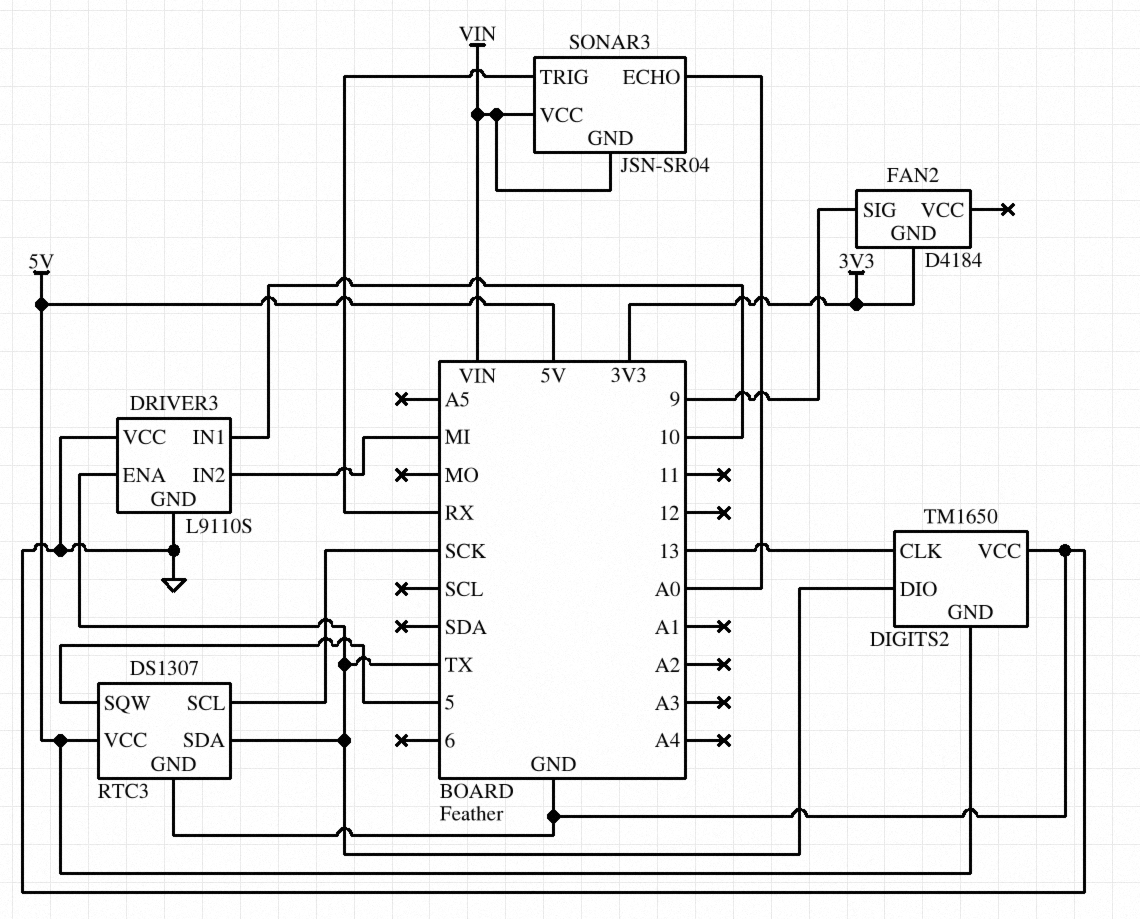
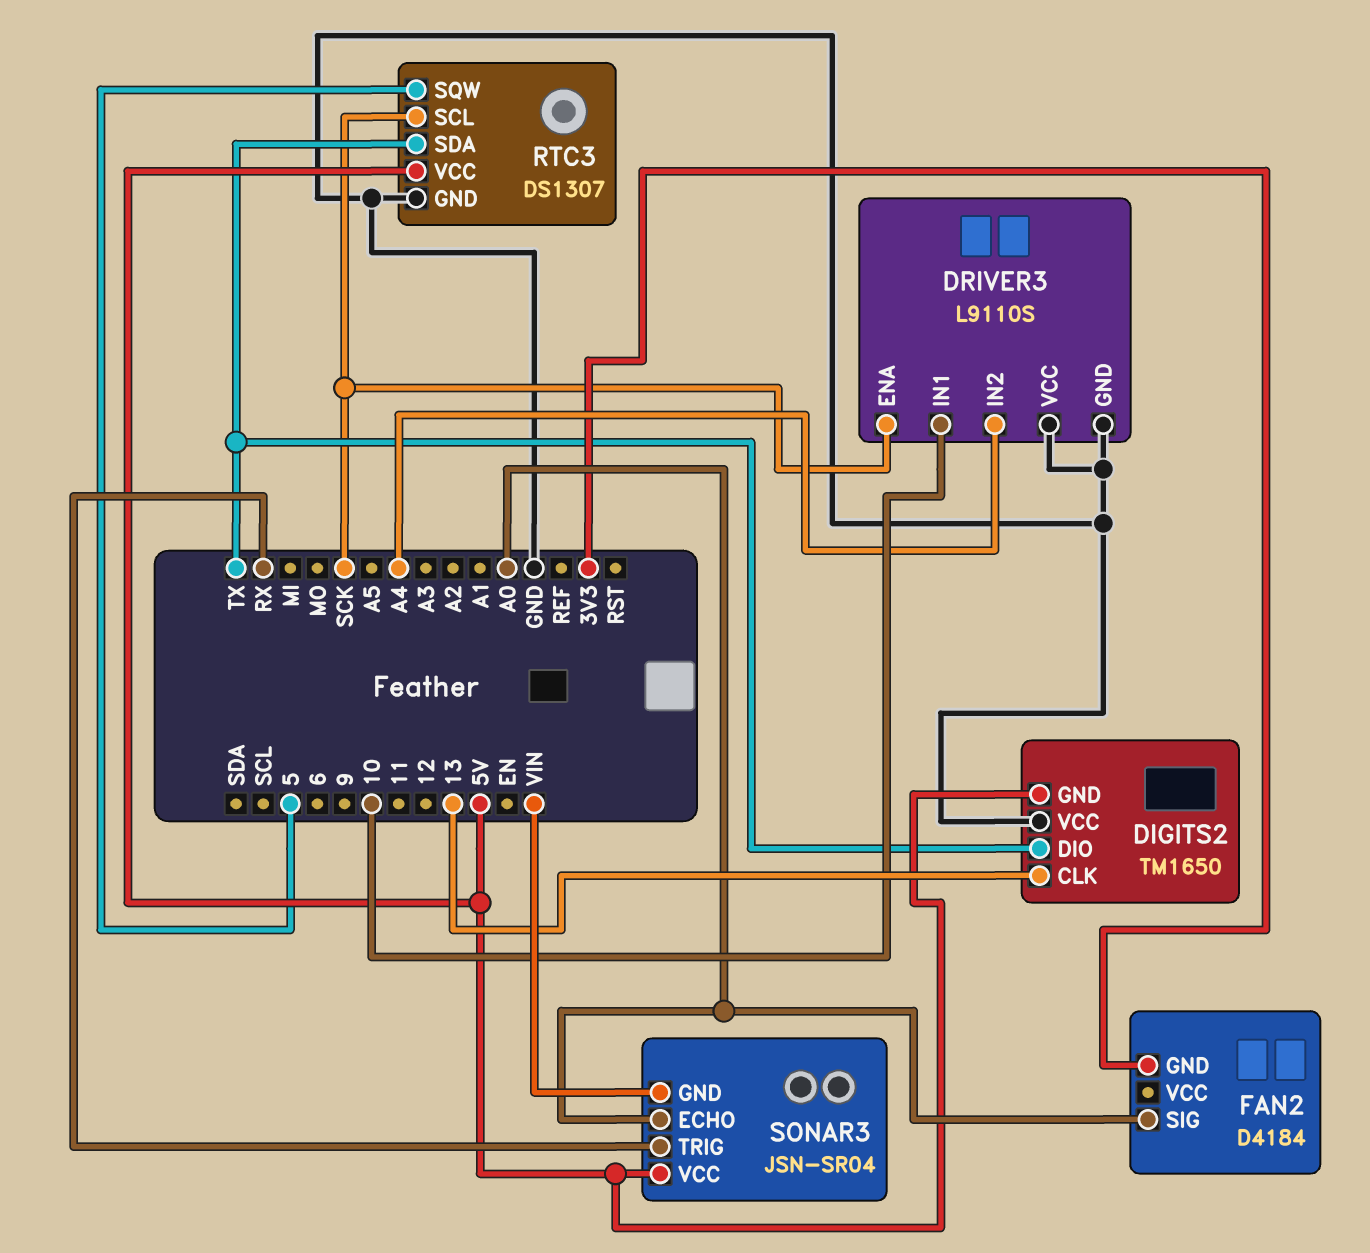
DRIVER3 pin ENA: TX -> SCK
DRIVER3 pin IN2: MI -> A4
FAN2 pin SIG: 9 -> A0
SONAR3 pin VCC: VIN -> 5V

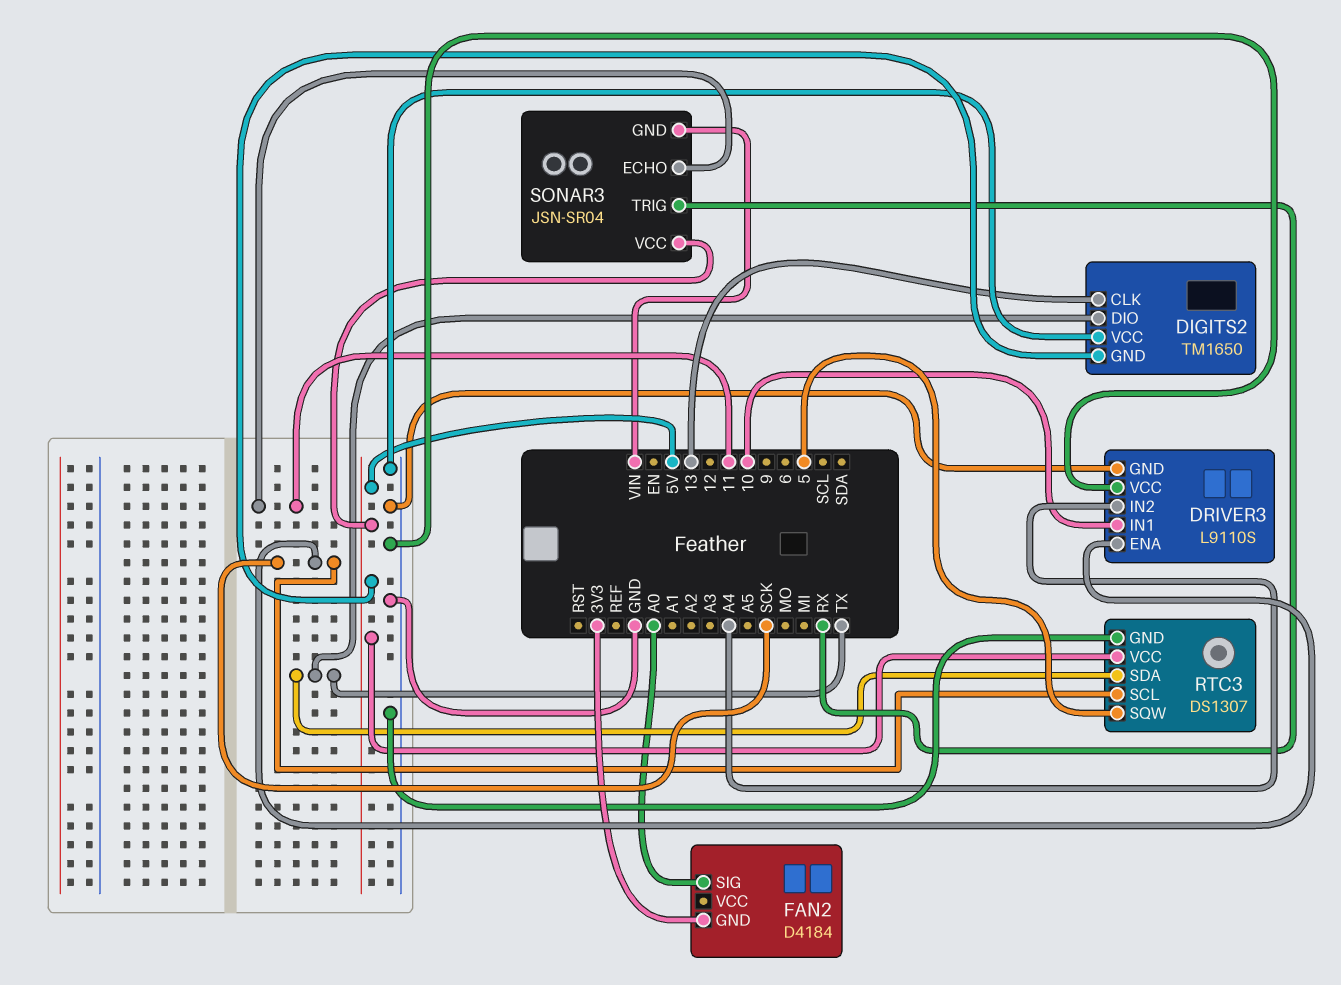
SONAR3 pin ECHO: A0 -> 11

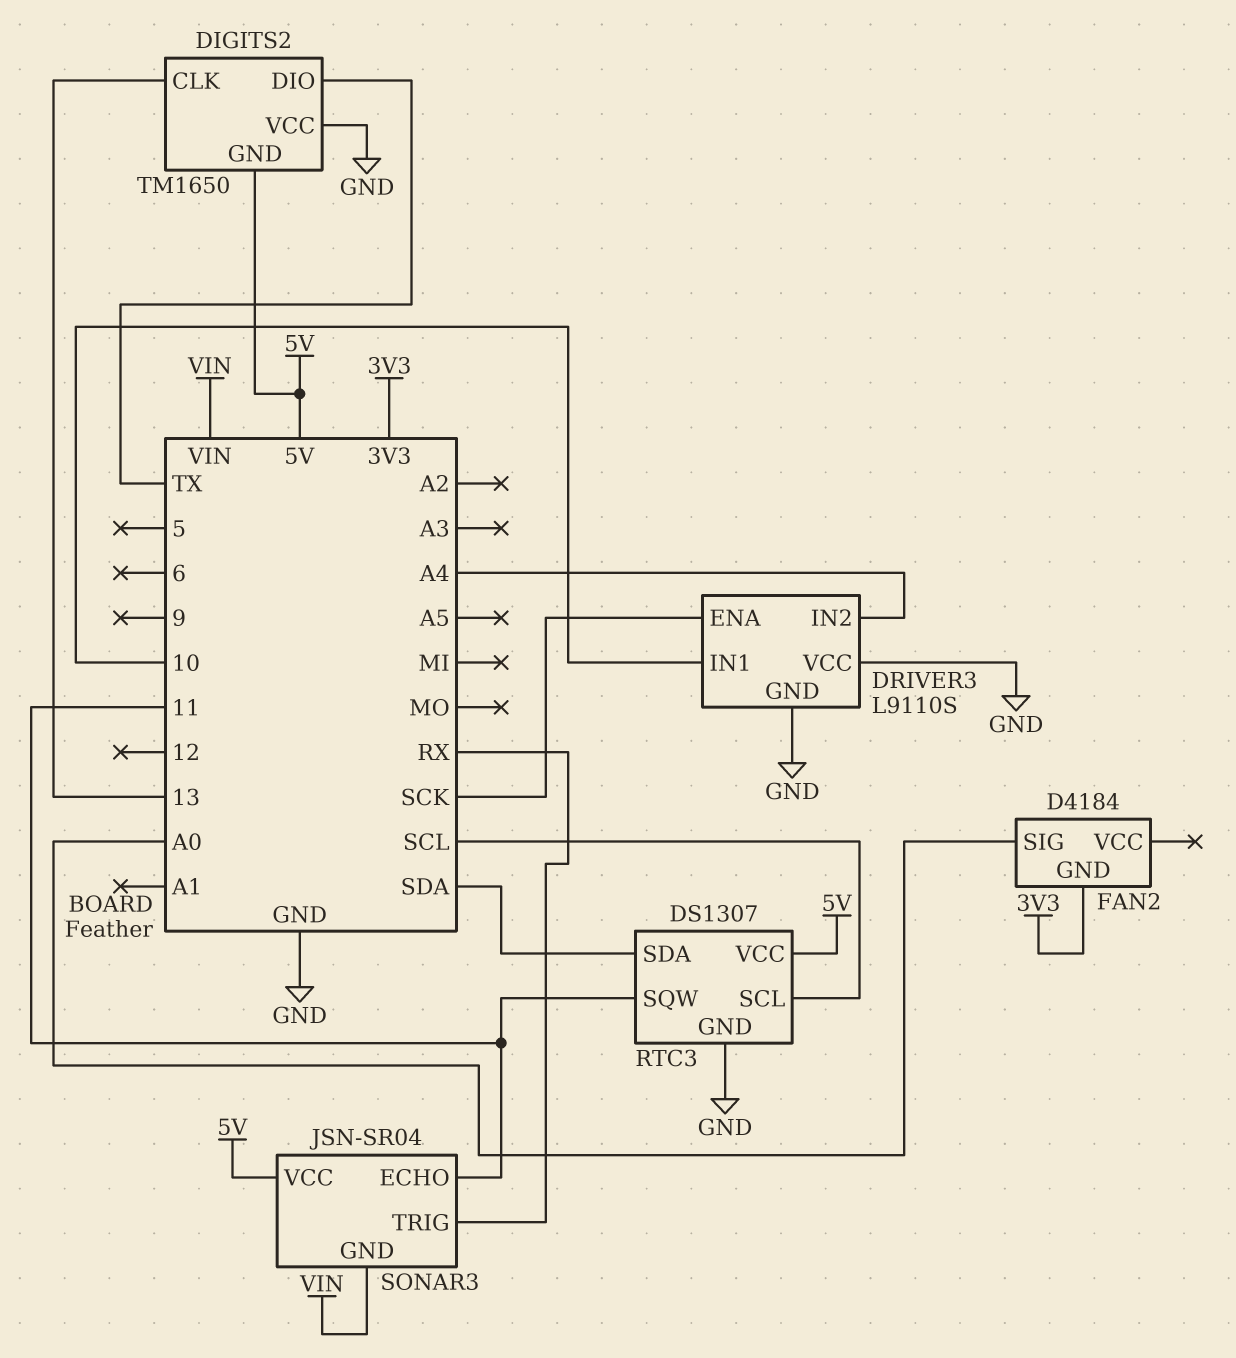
RTC3 pin SCL: SCK -> SCL
RTC3 pin SDA: TX -> SDA
RTC3 pin SQW: 5 -> 11

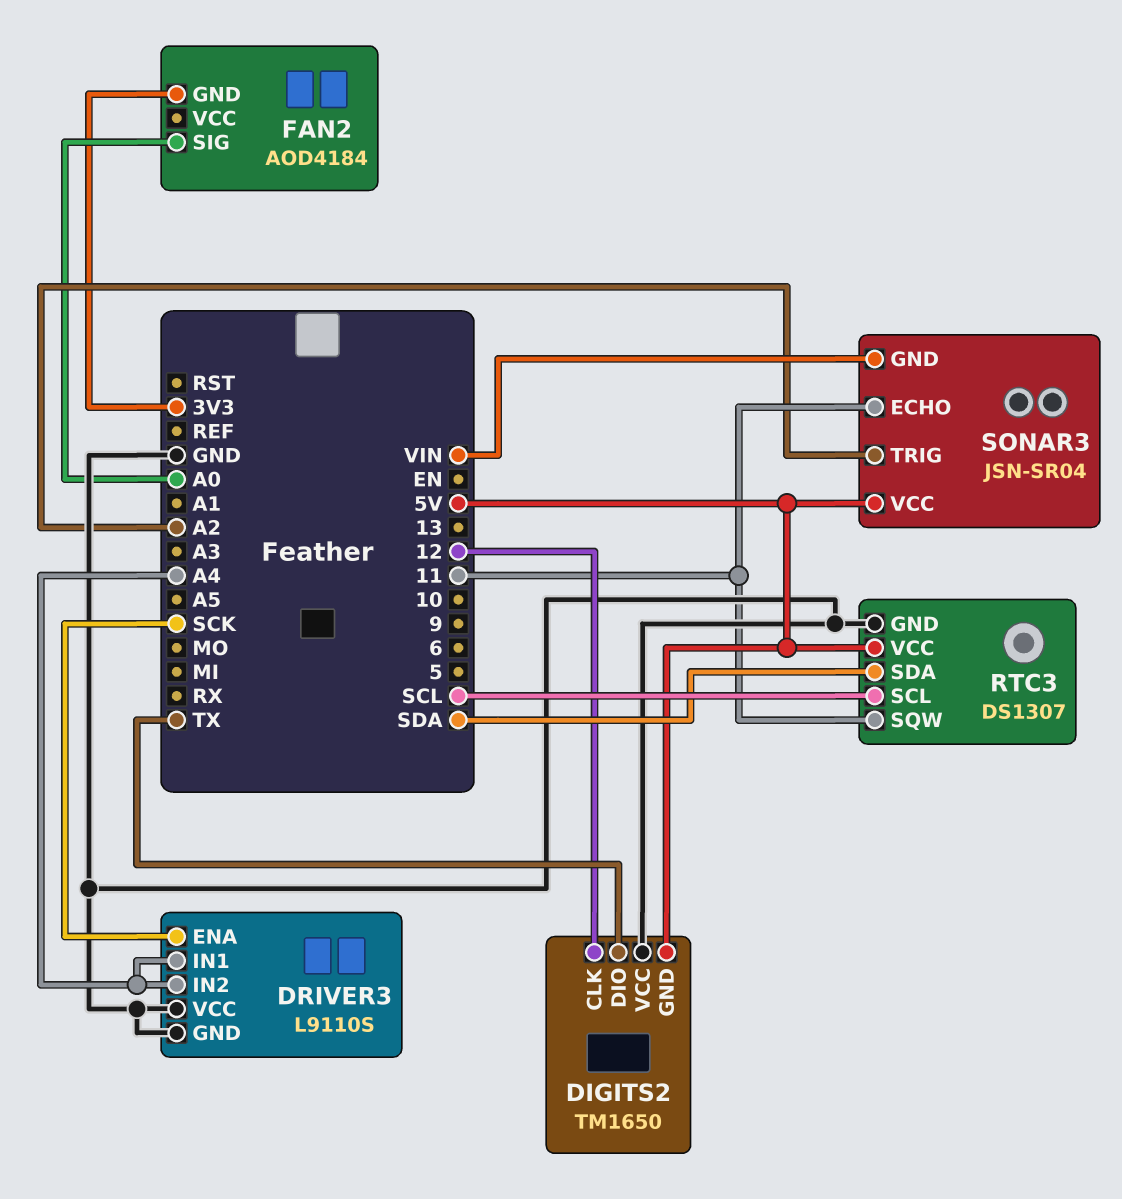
DIGITS2 pin CLK: 13 -> 12
DRIVER3 pin IN1: 10 -> A4
FAN2: D4184 -> AOD4184
SONAR3 pin TRIG: RX -> A2

